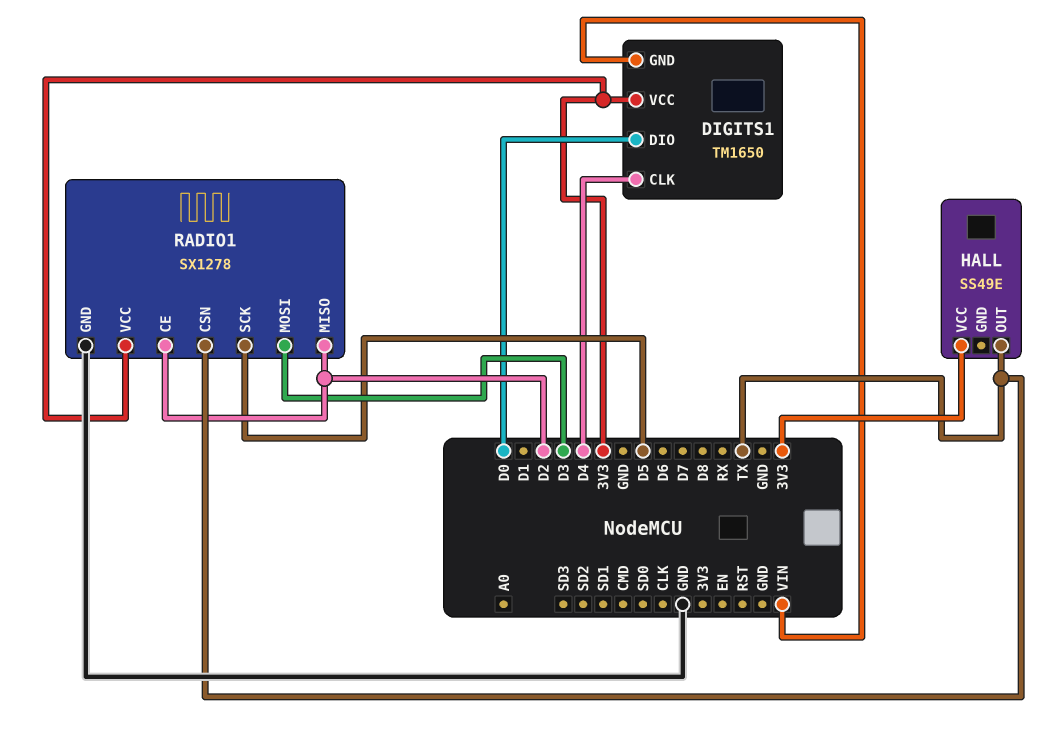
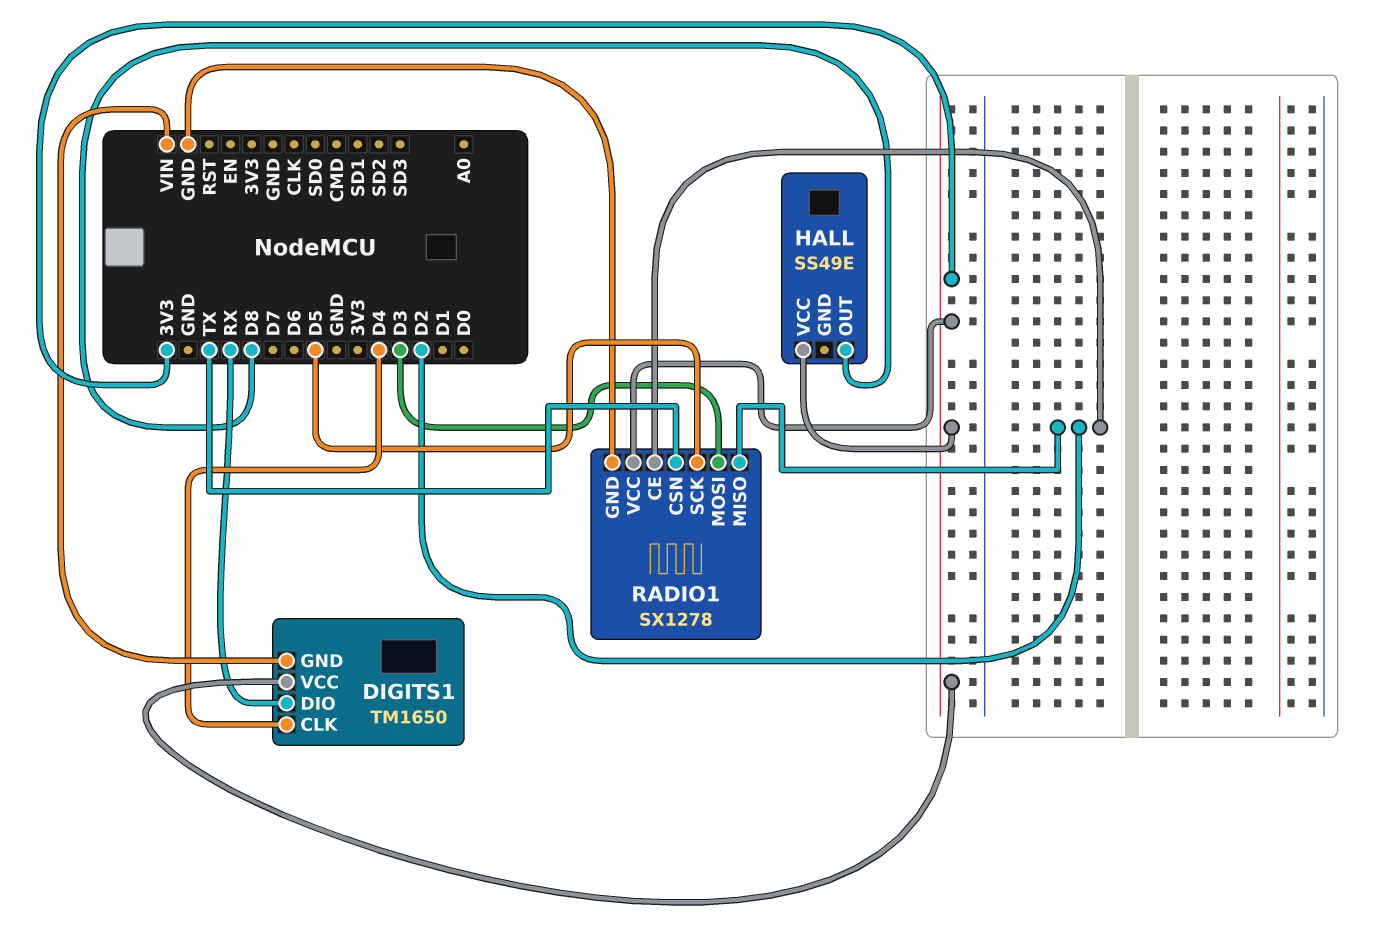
DIGITS1 pin DIO: D0 -> RX
HALL pin OUT: TX -> D8

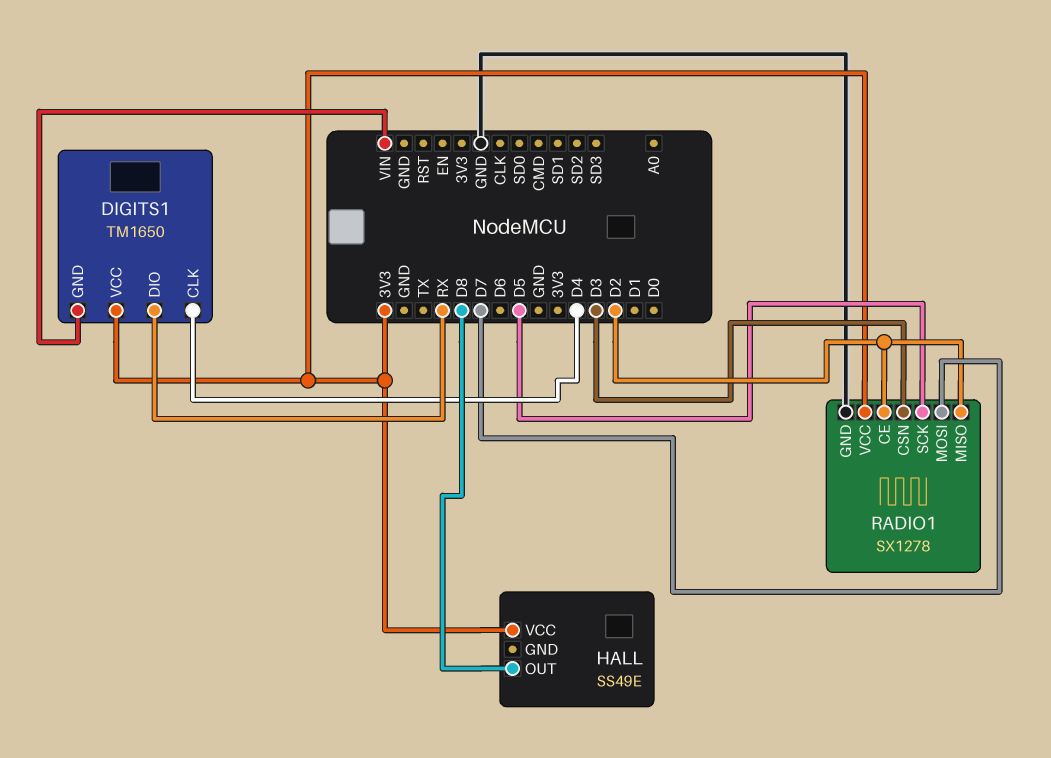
RADIO1 pin CSN: TX -> D3
RADIO1 pin MOSI: D3 -> D7

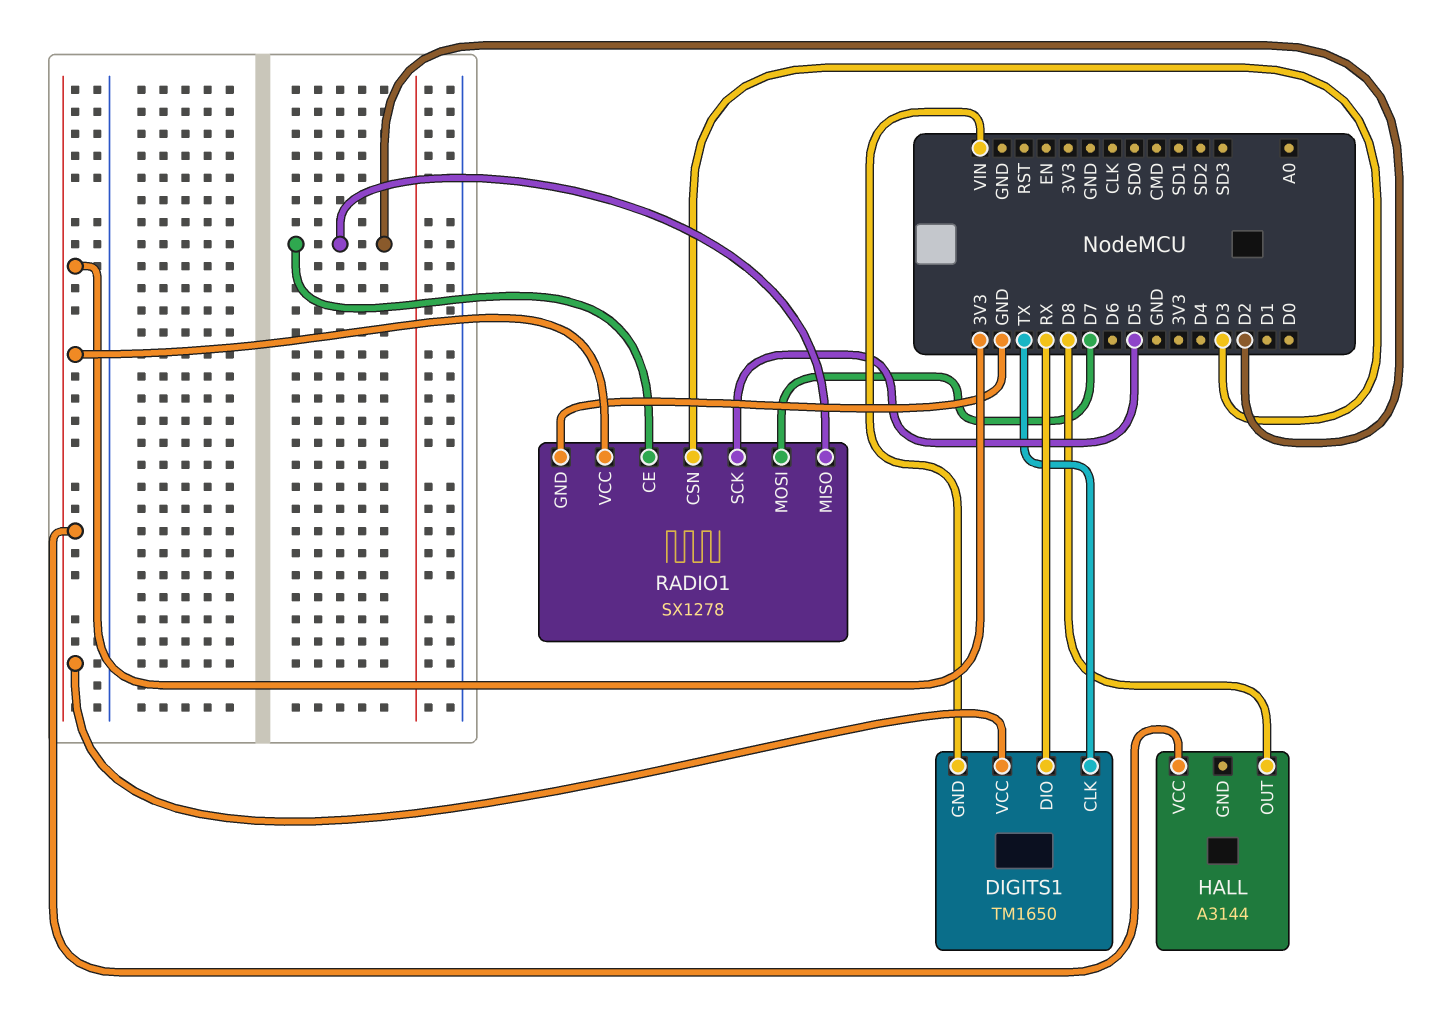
DIGITS1 pin CLK: D4 -> TX
HALL: SS49E -> A3144

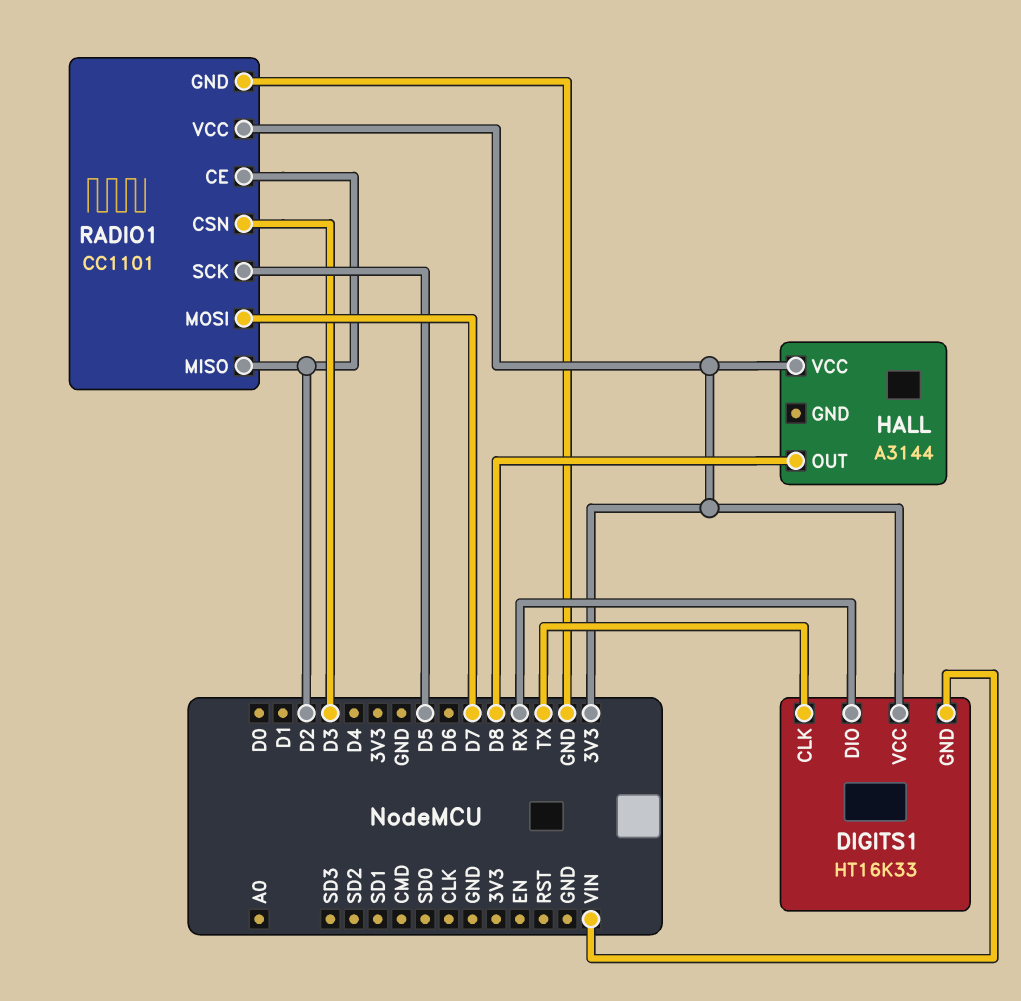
DIGITS1: TM1650 -> HT16K33
RADIO1: SX1278 -> CC1101

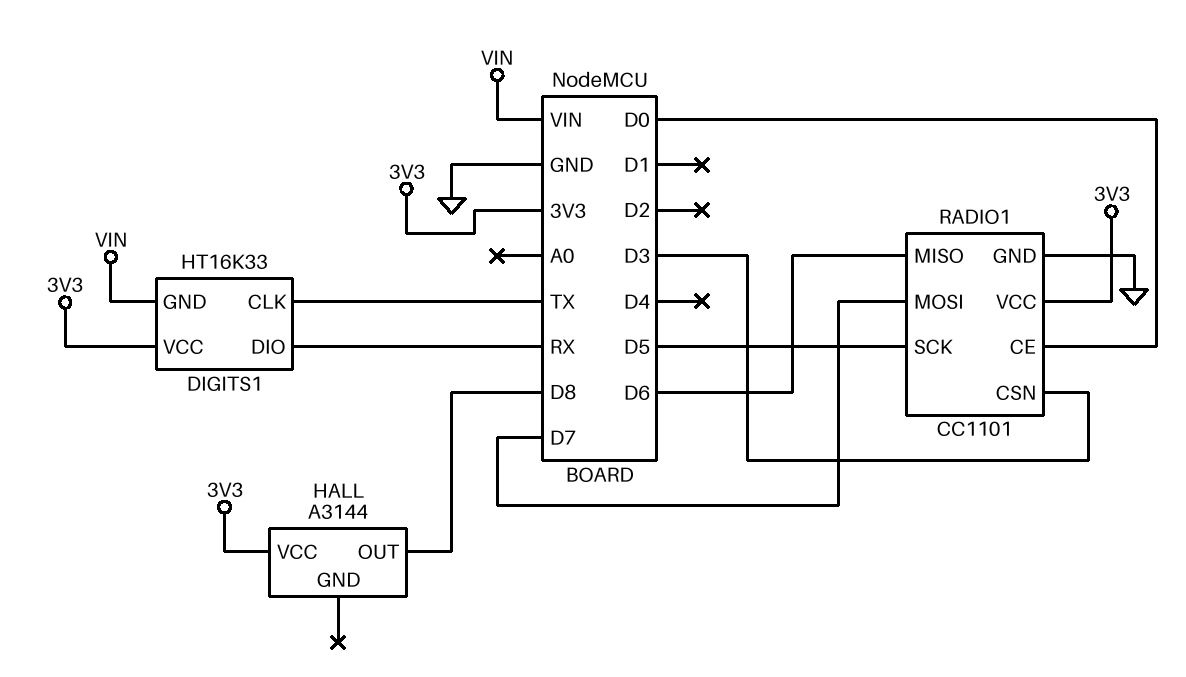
RADIO1 pin CE: D2 -> D0
RADIO1 pin MISO: D2 -> D6

